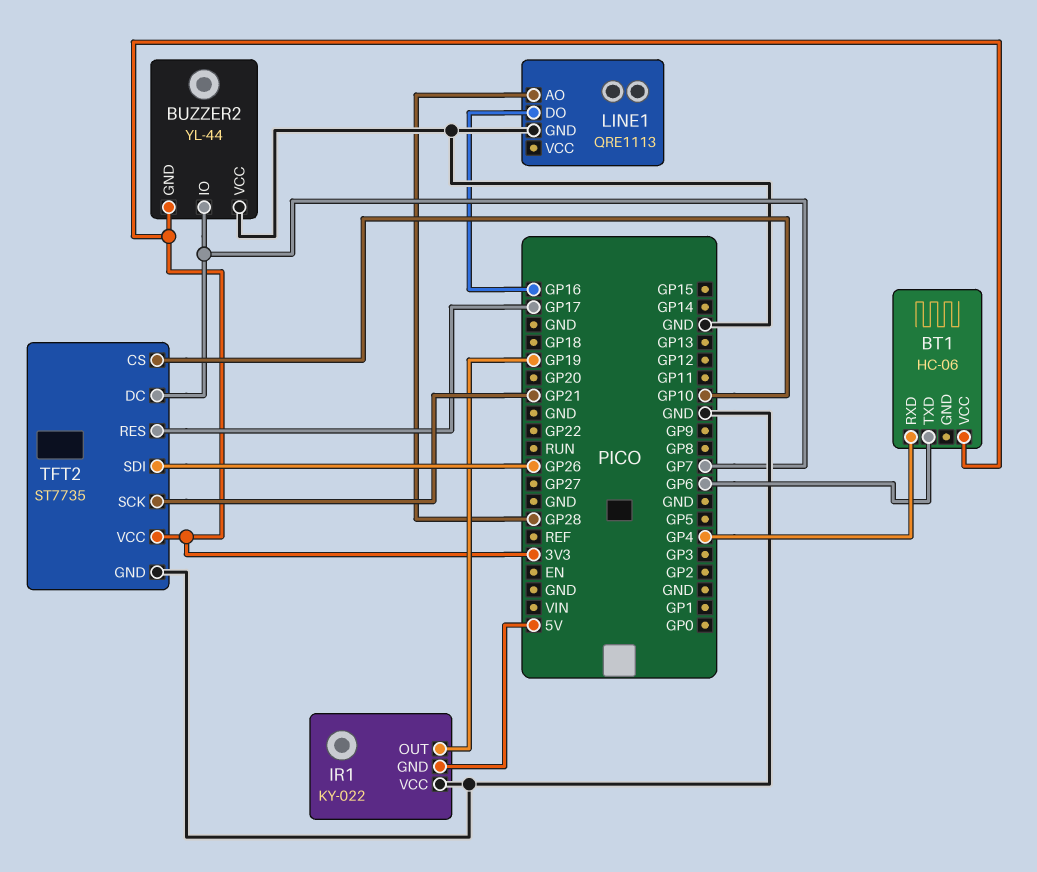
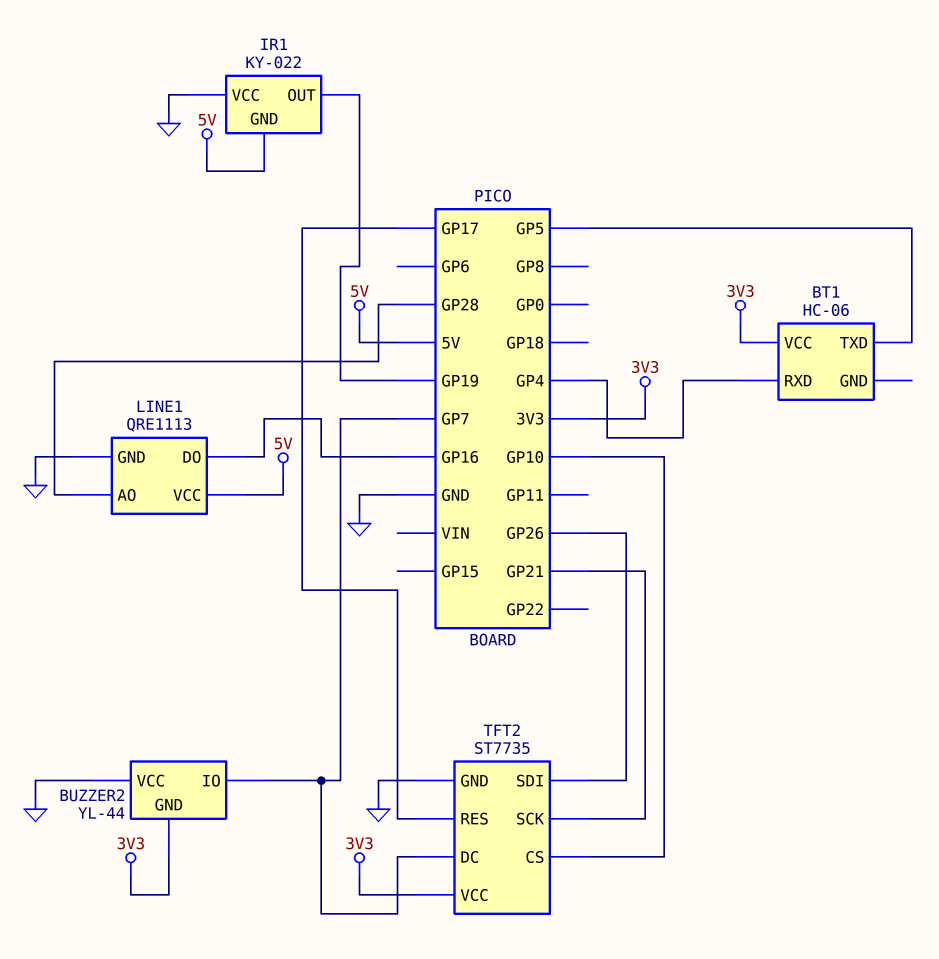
BT1 pin TXD: GP6 -> GP5
LINE1 pin VCC: none -> 5V

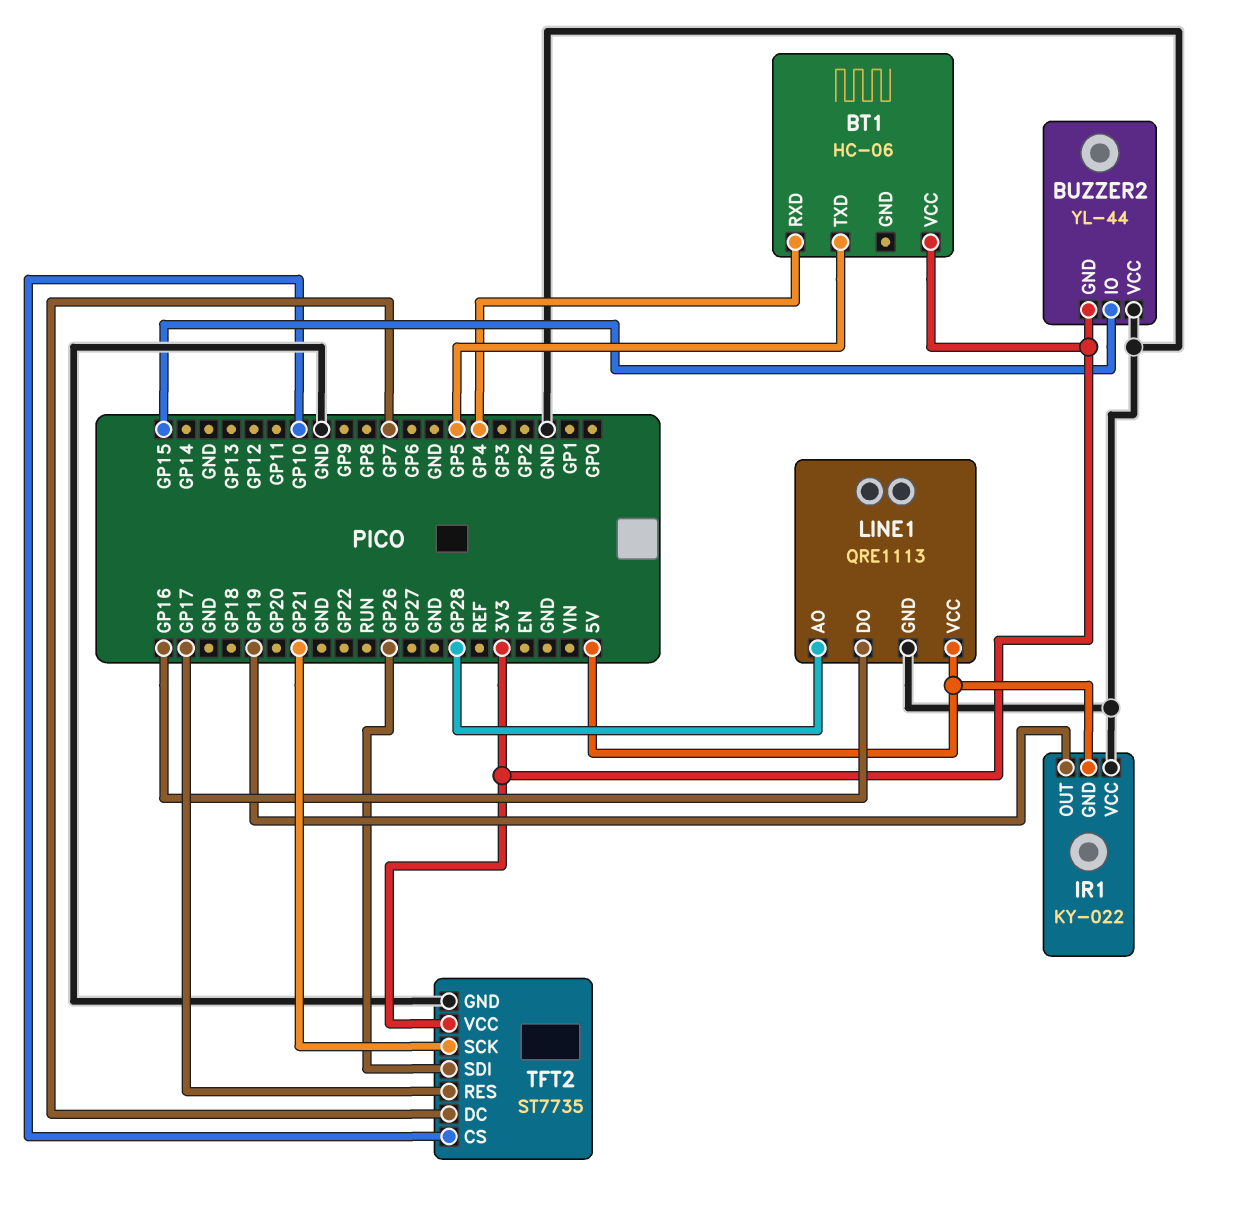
BUZZER2 pin IO: GP7 -> GP15

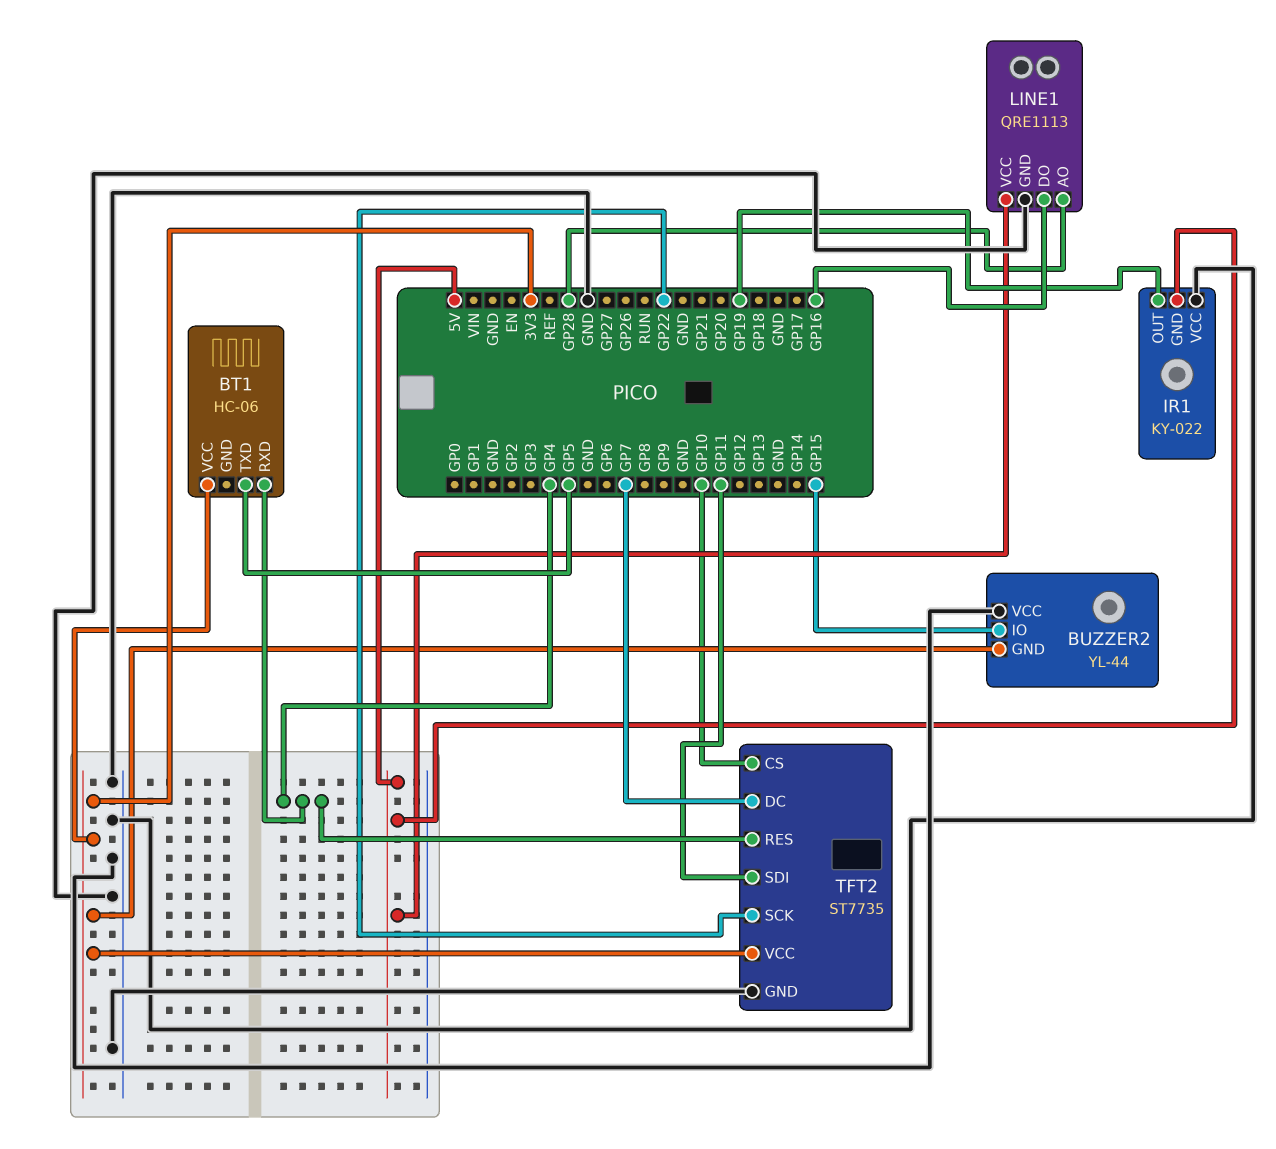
TFT2 pin RES: GP17 -> GP4
TFT2 pin SCK: GP21 -> GP22
TFT2 pin SDI: GP26 -> GP11

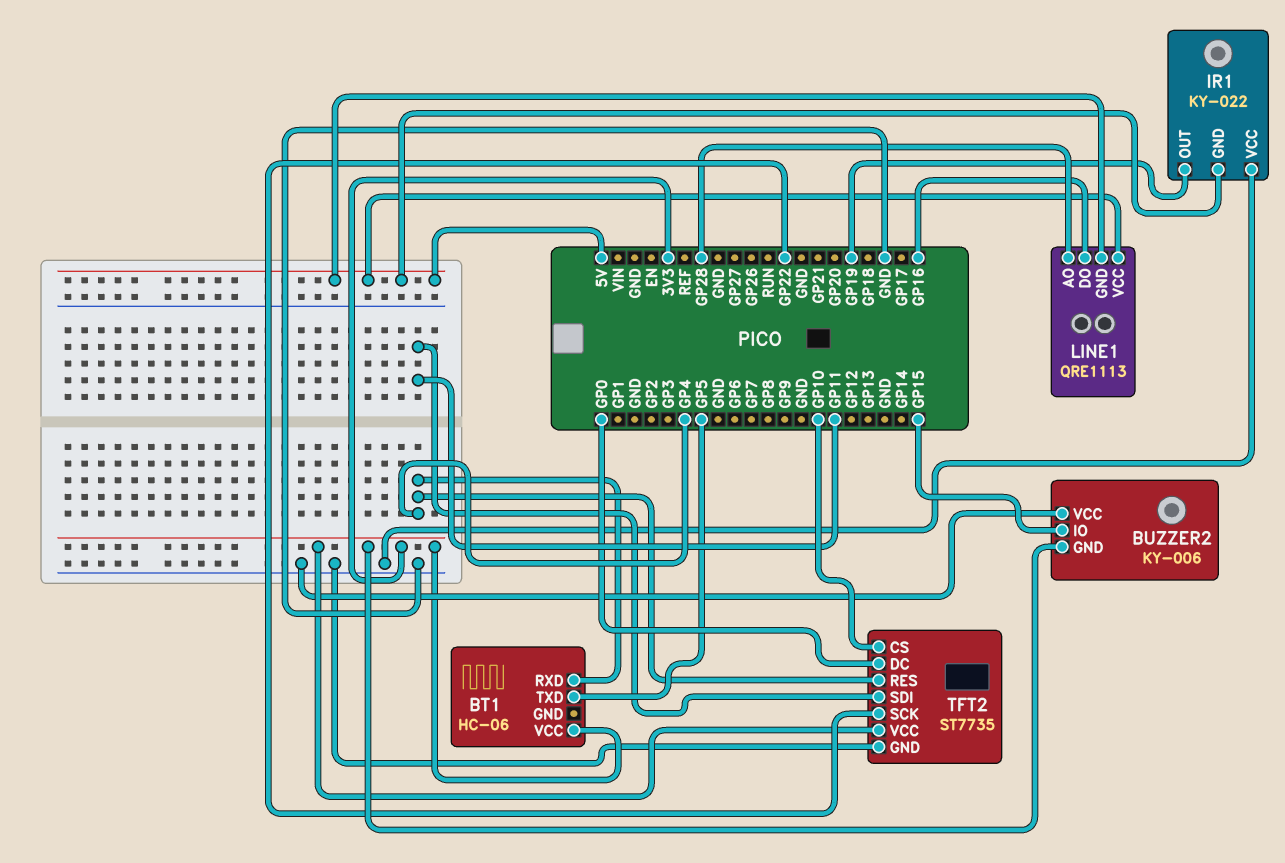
BUZZER2: YL-44 -> KY-006
LINE1 pin GND: GND -> 5V
TFT2 pin DC: GP7 -> GP0

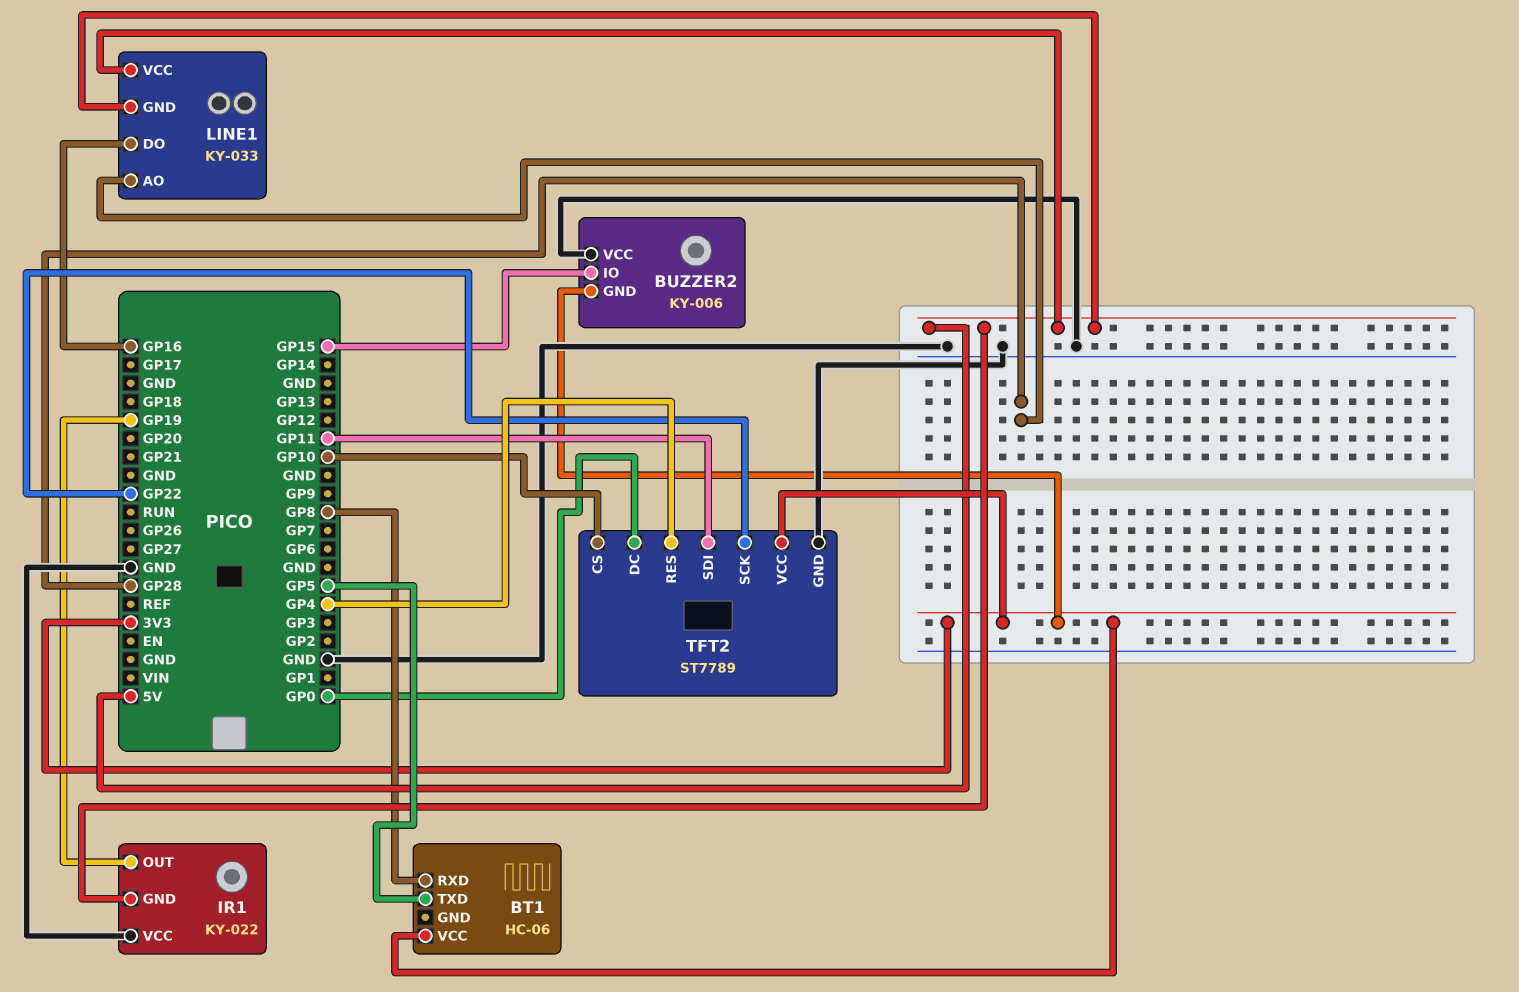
BT1 pin RXD: GP4 -> GP8
LINE1: QRE1113 -> KY-033
TFT2: ST7735 -> ST7789

